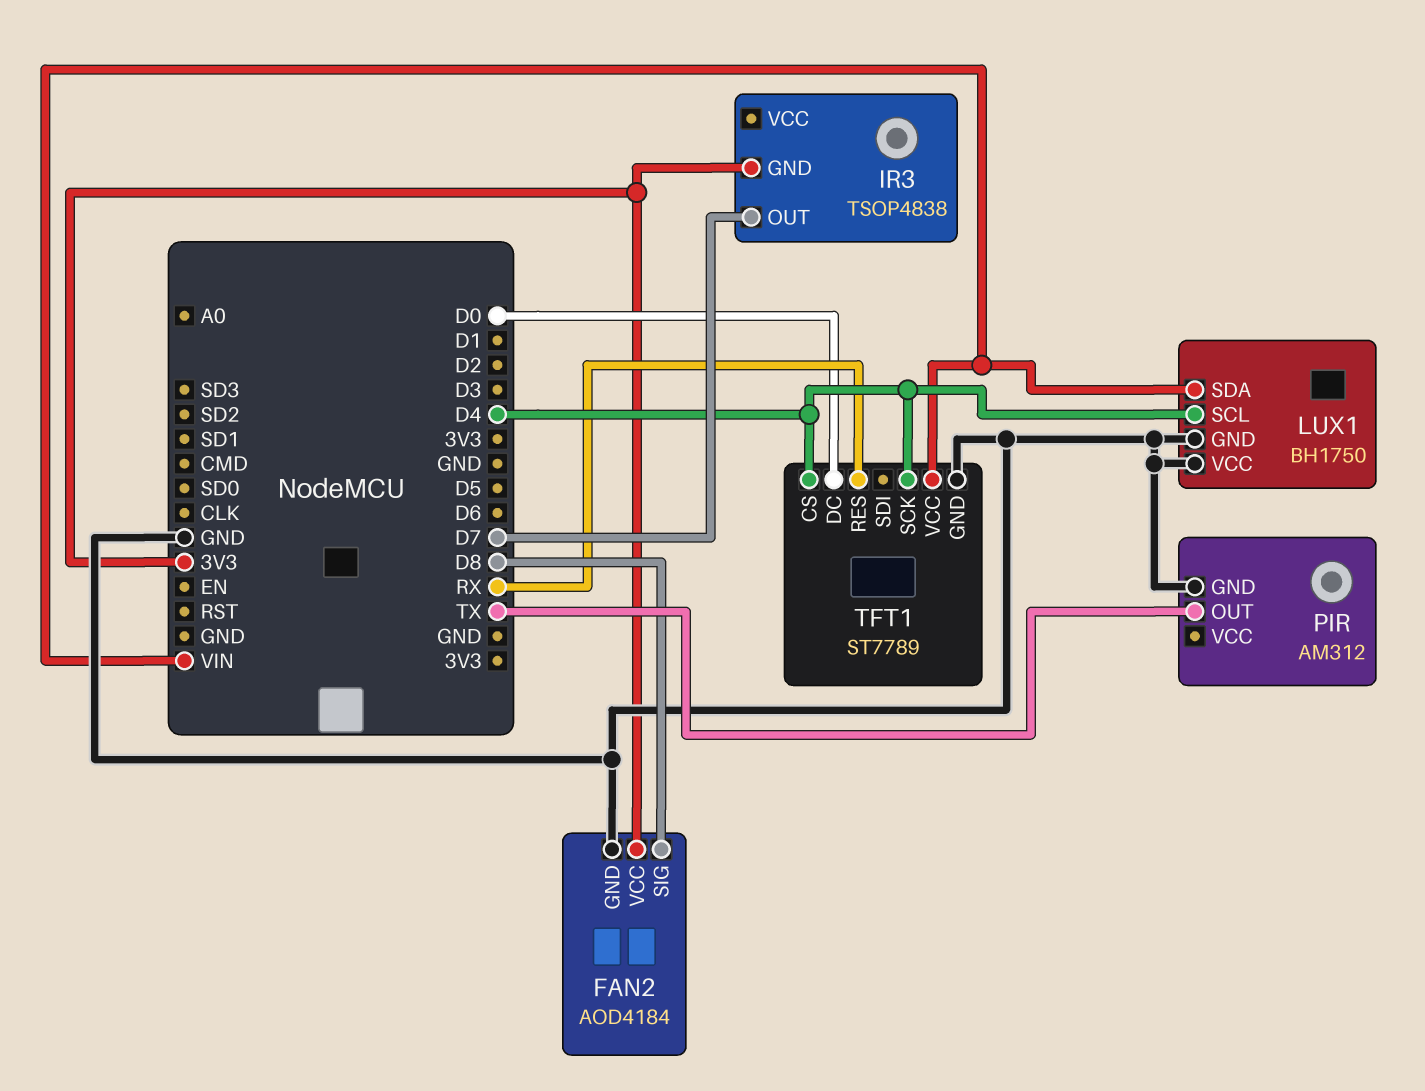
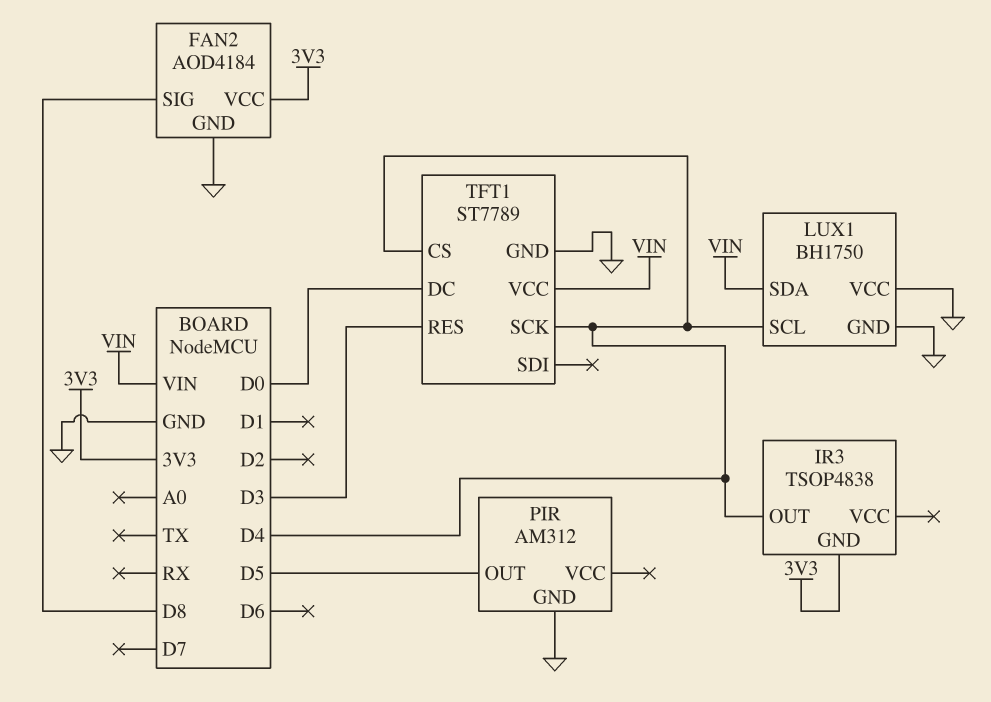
IR3 pin OUT: D7 -> D4
PIR pin OUT: TX -> D5
TFT1 pin RES: RX -> D3

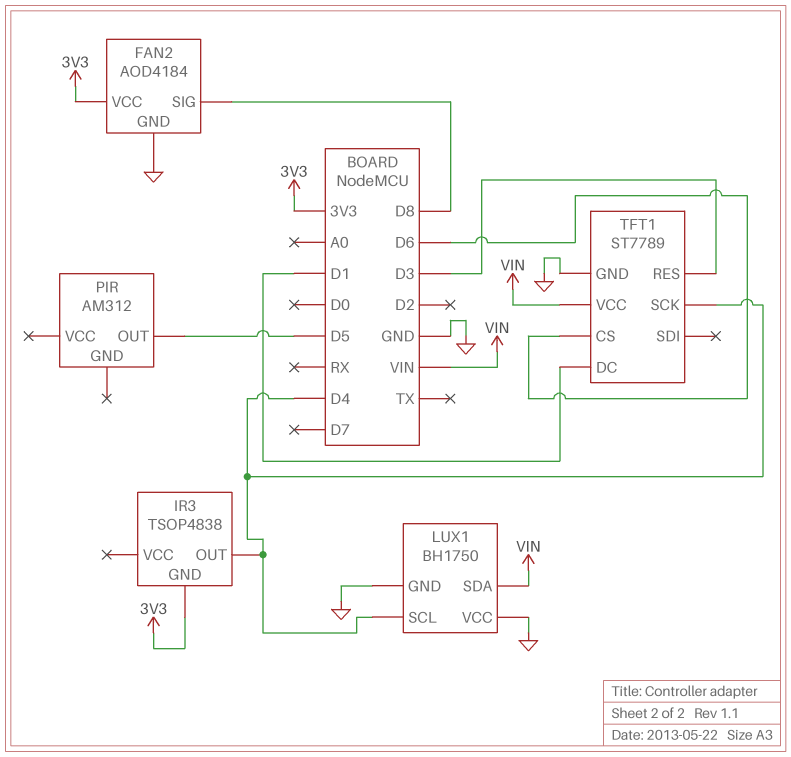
PIR pin GND: GND -> none
TFT1 pin CS: D4 -> D6
TFT1 pin DC: D0 -> D1

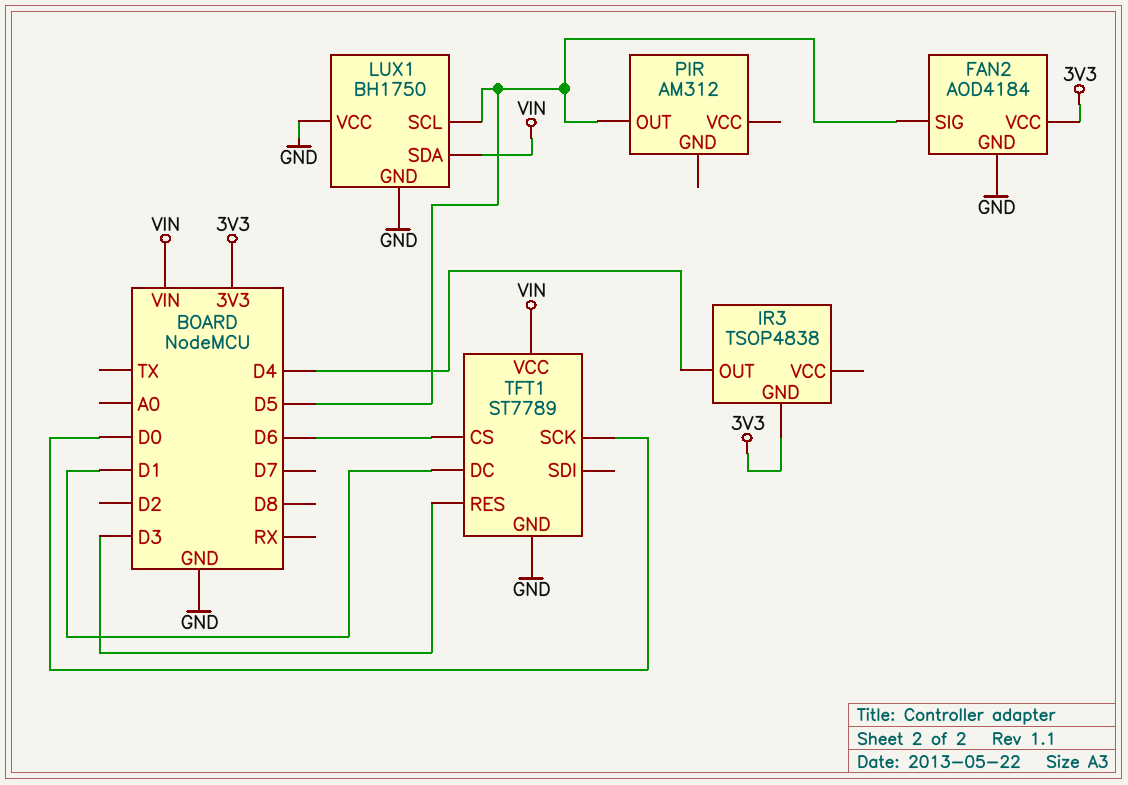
FAN2 pin SIG: D8 -> D5
LUX1 pin SCL: D4 -> D5
TFT1 pin SCK: D4 -> D0

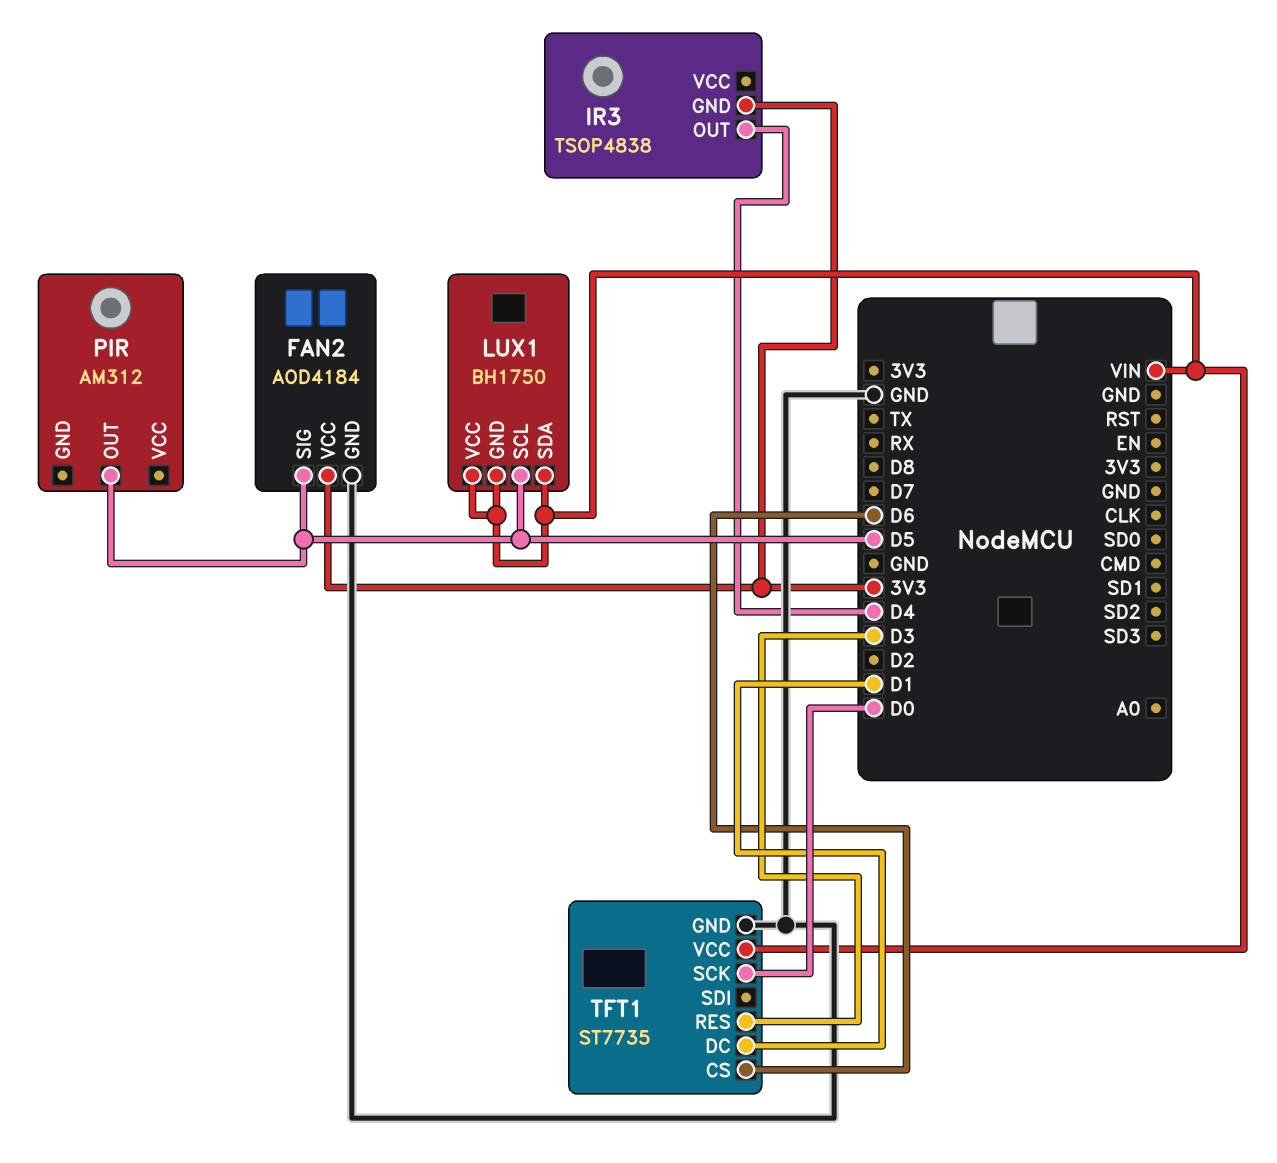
LUX1 pin GND: GND -> VIN
LUX1 pin VCC: GND -> VIN
TFT1: ST7789 -> ST7735

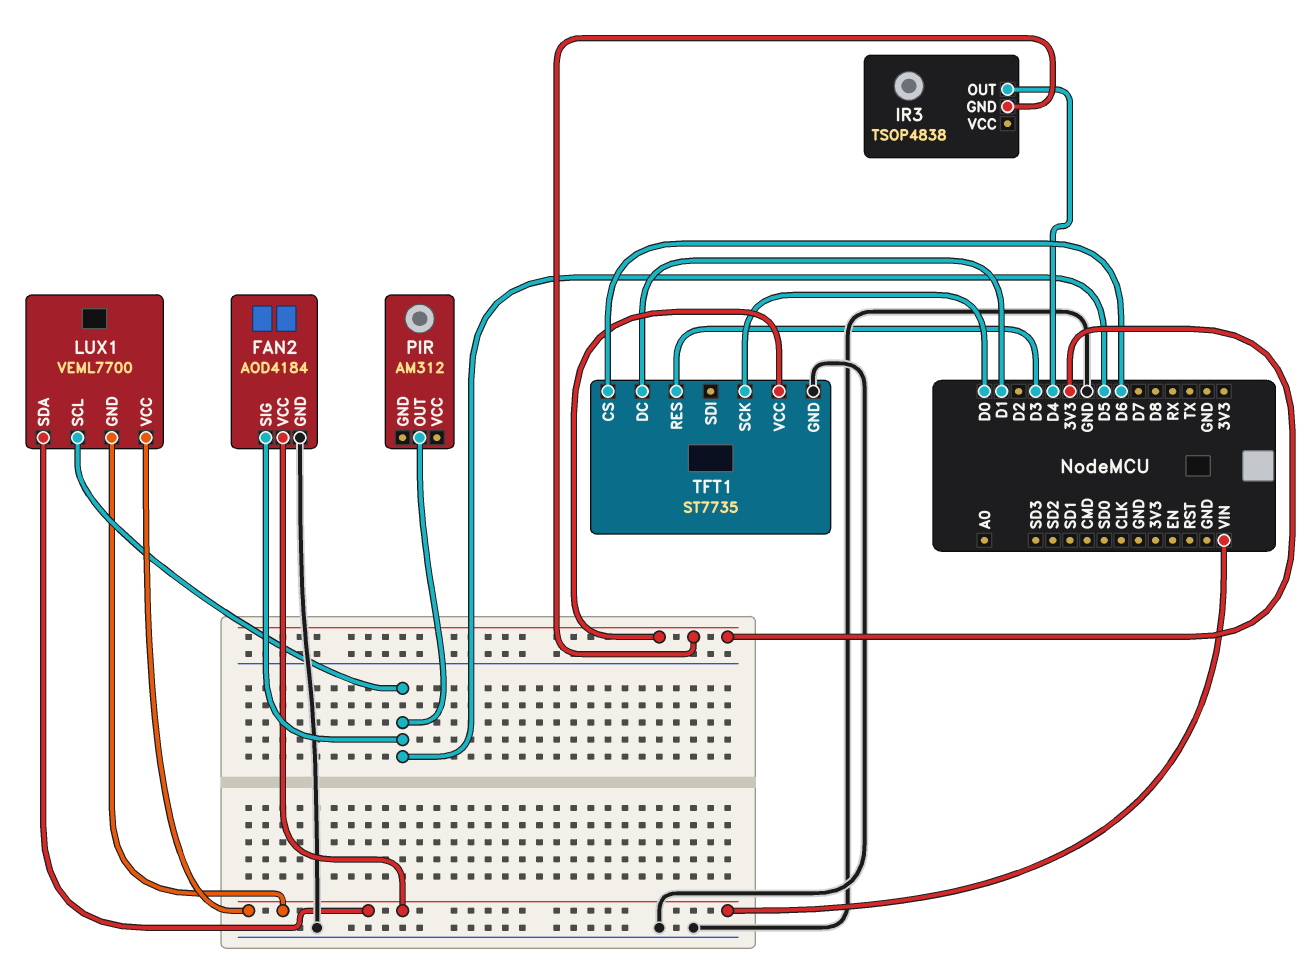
FAN2 pin VCC: 3V3 -> VIN
LUX1: BH1750 -> VEML7700
TFT1 pin VCC: VIN -> 3V3

